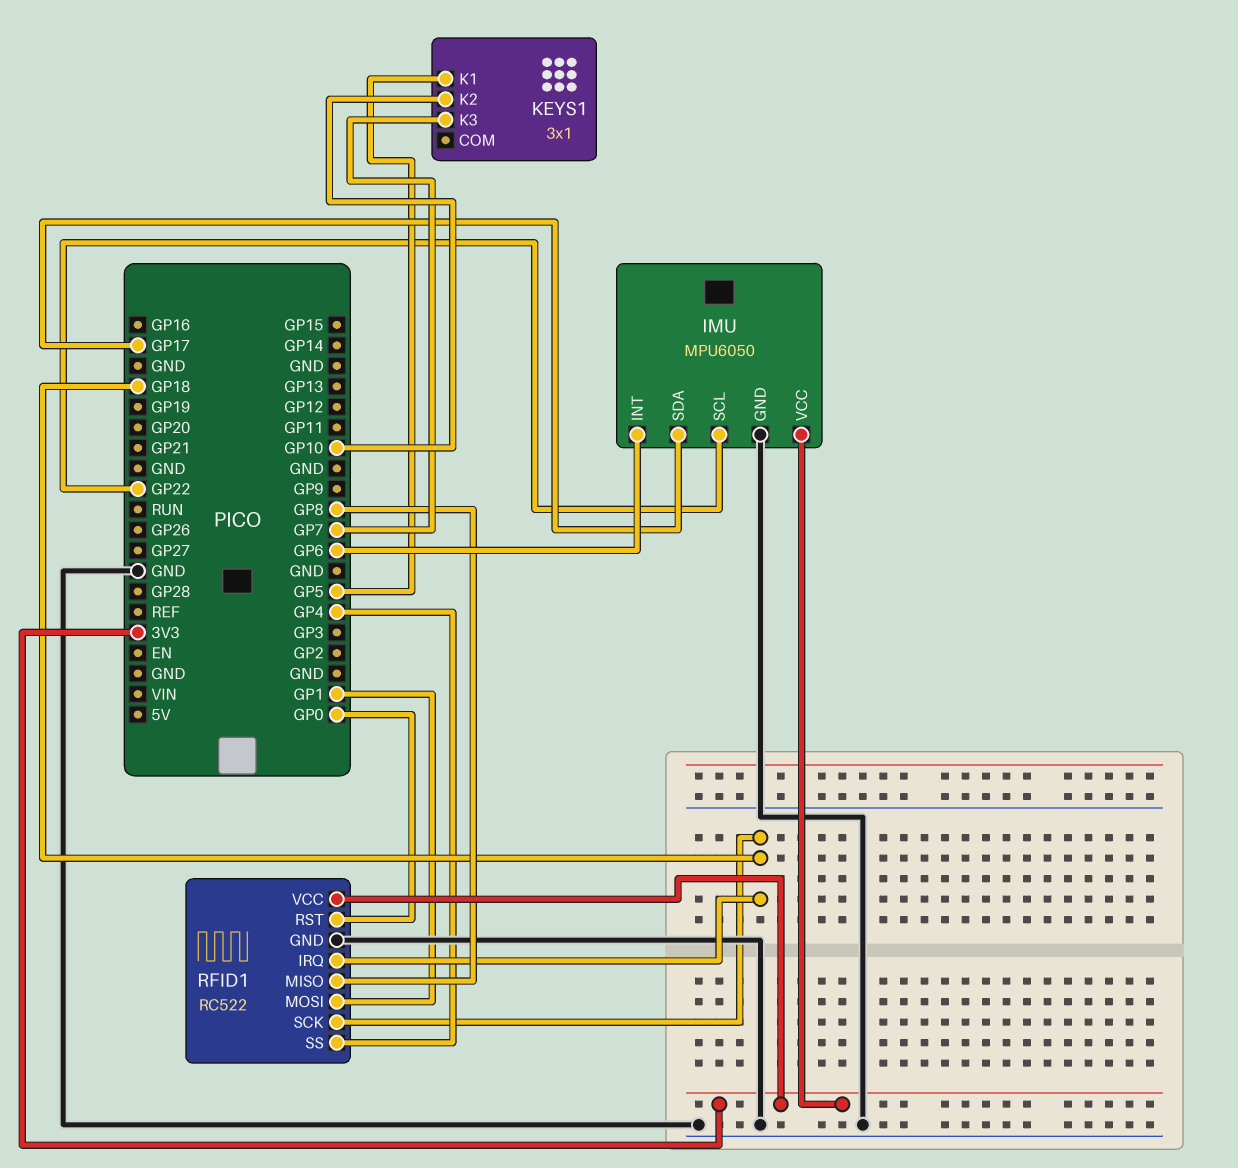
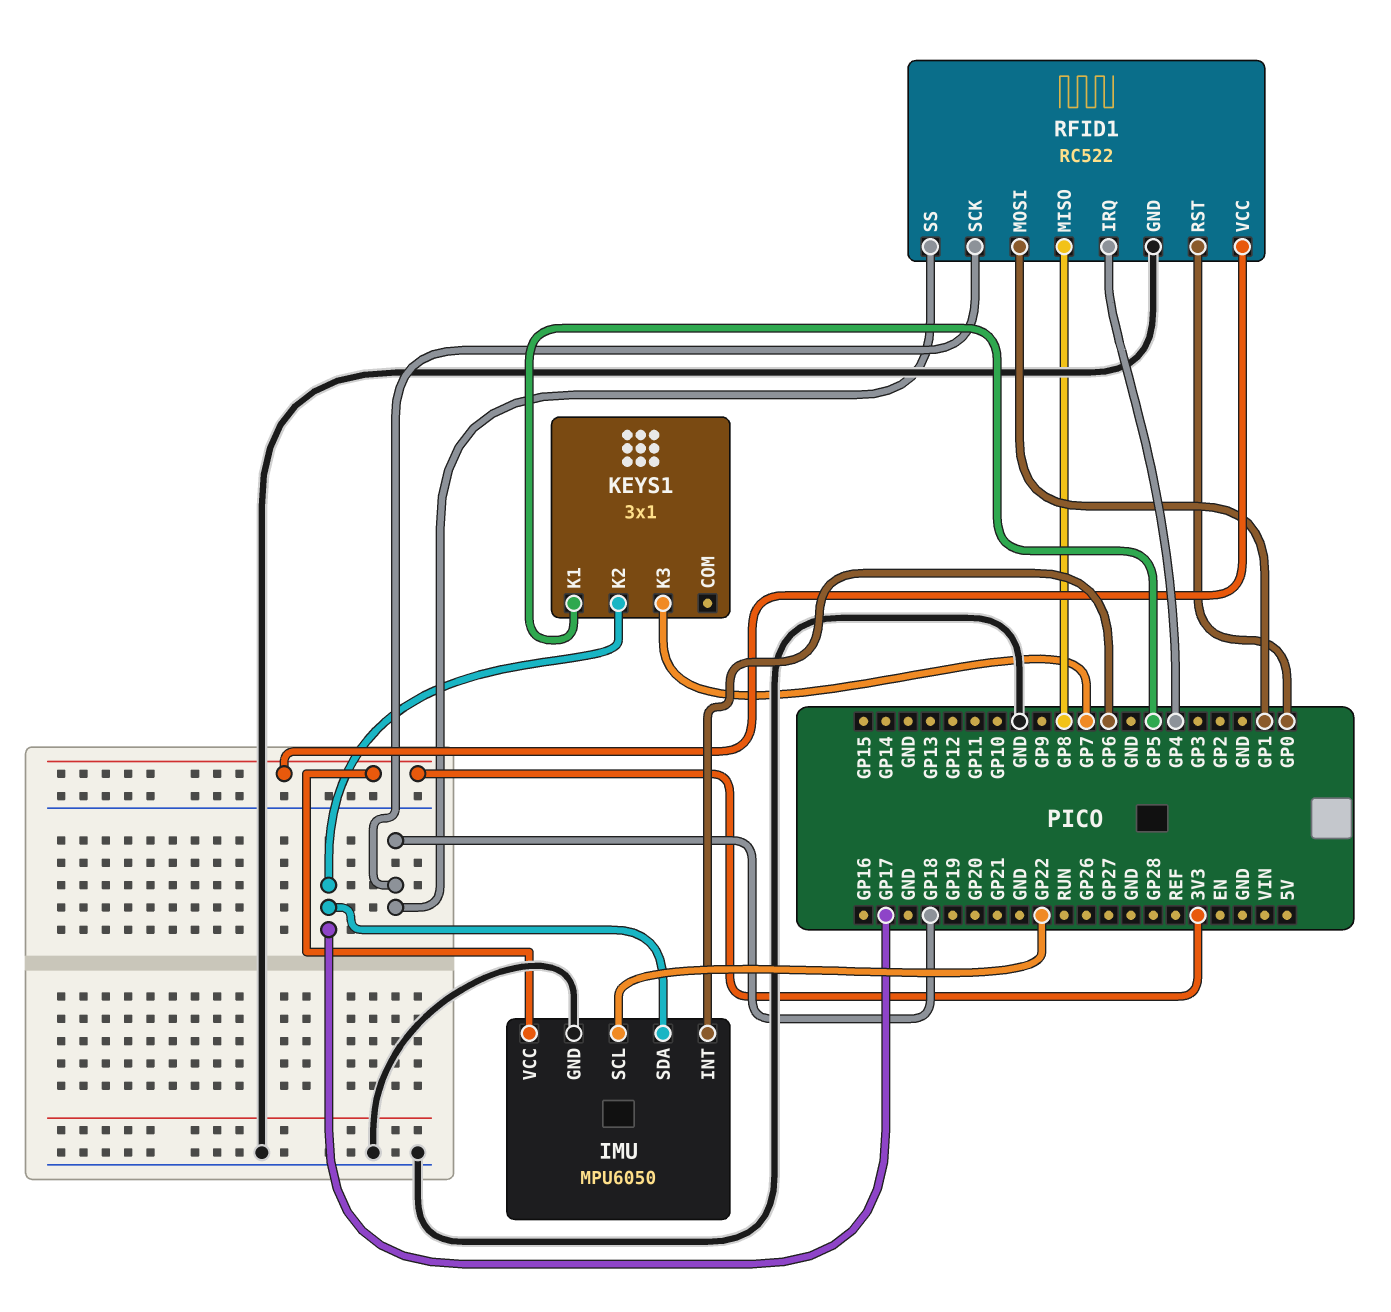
KEYS1 pin K2: GP10 -> GP17
RFID1 pin IRQ: GP18 -> GP4
RFID1 pin SS: GP4 -> GP18

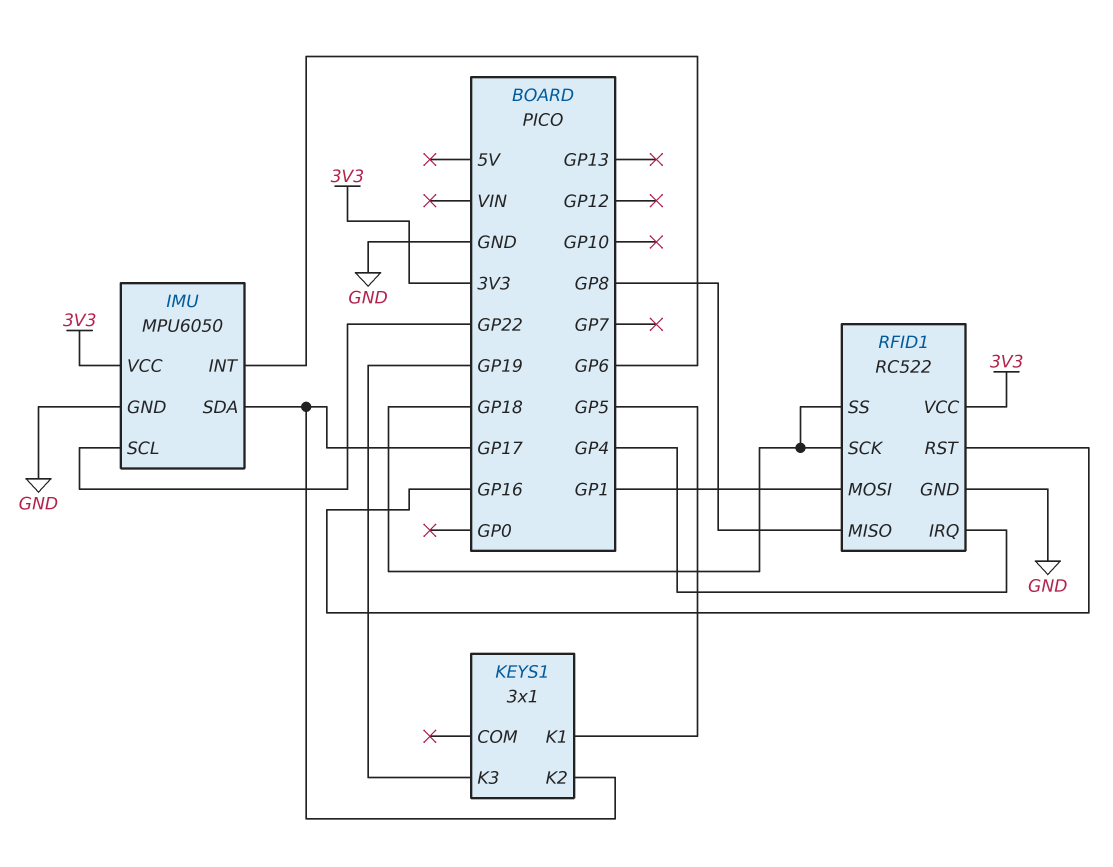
KEYS1 pin K3: GP7 -> GP19
RFID1 pin RST: GP0 -> GP16

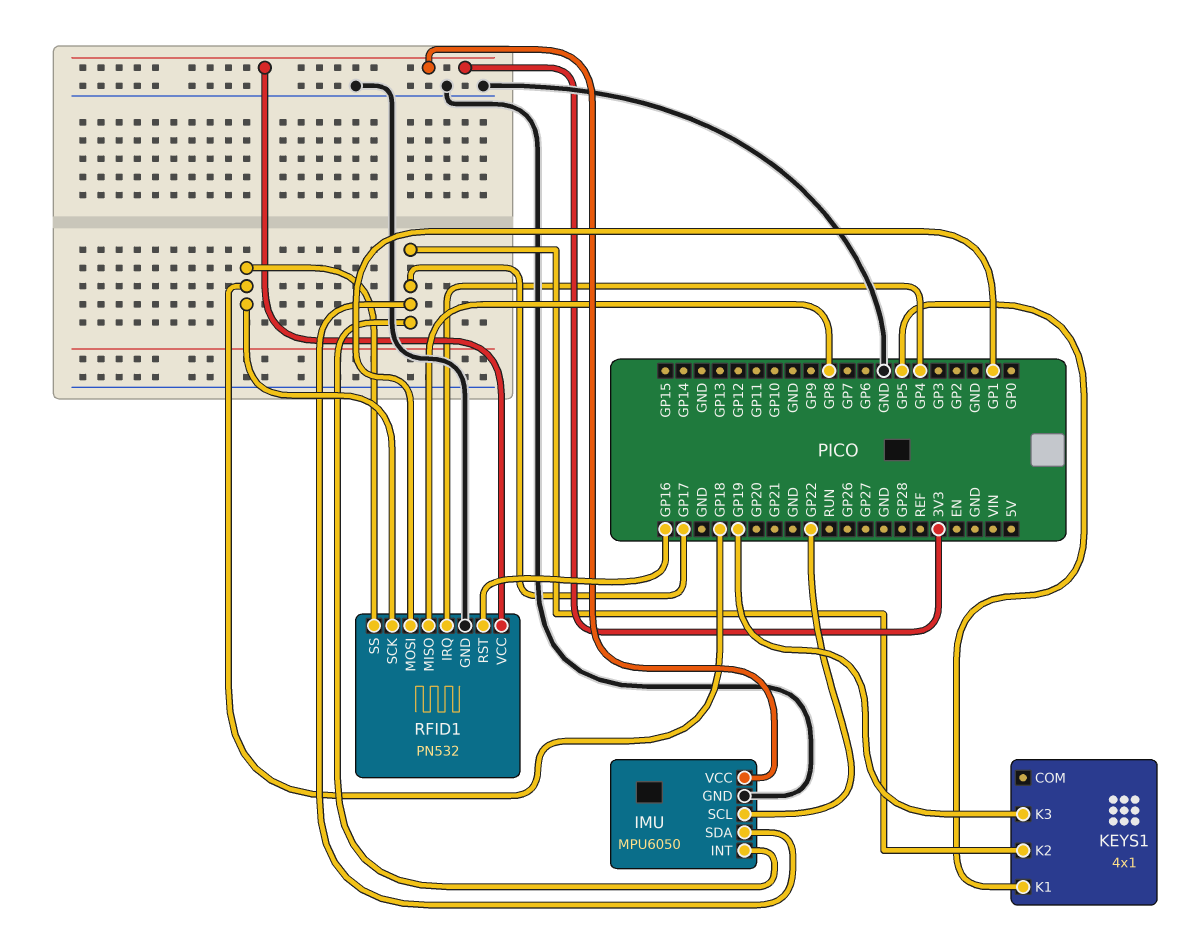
IMU pin INT: GP6 -> GP17
KEYS1: 3x1 -> 4x1
RFID1: RC522 -> PN532

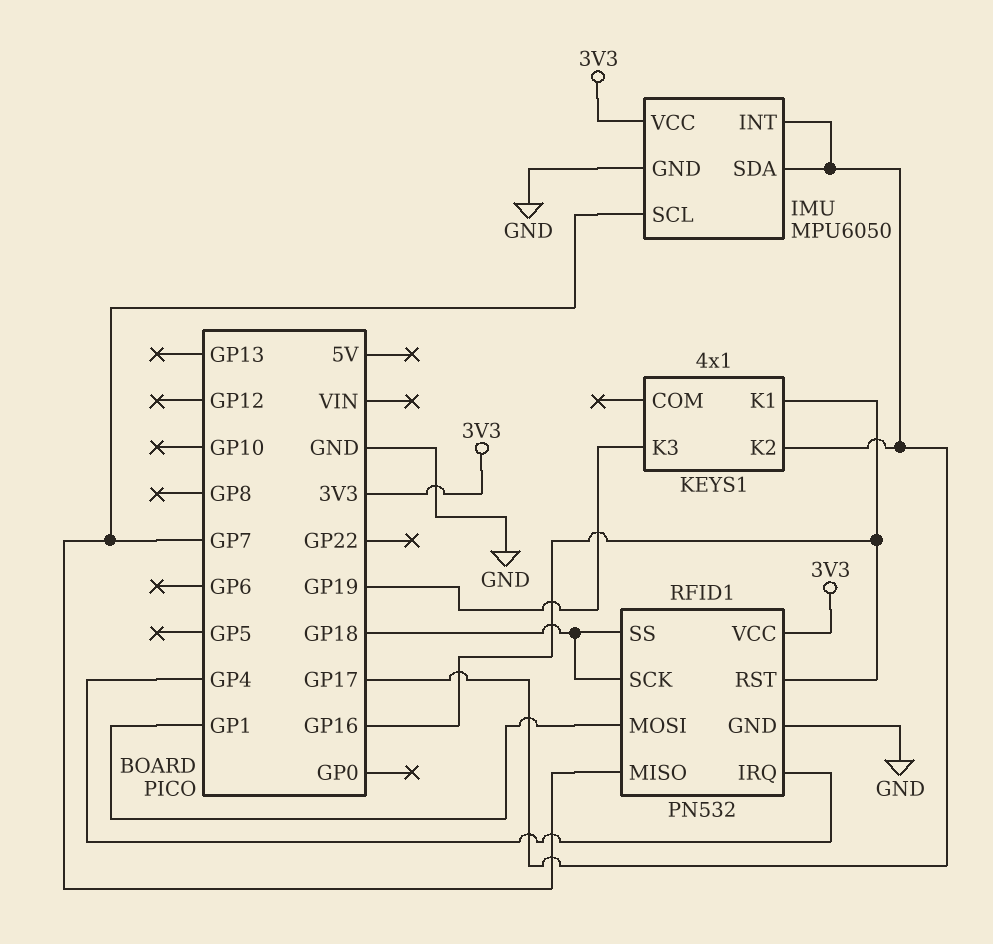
IMU pin SCL: GP22 -> GP7
KEYS1 pin K1: GP5 -> GP16
RFID1 pin MISO: GP8 -> GP7

